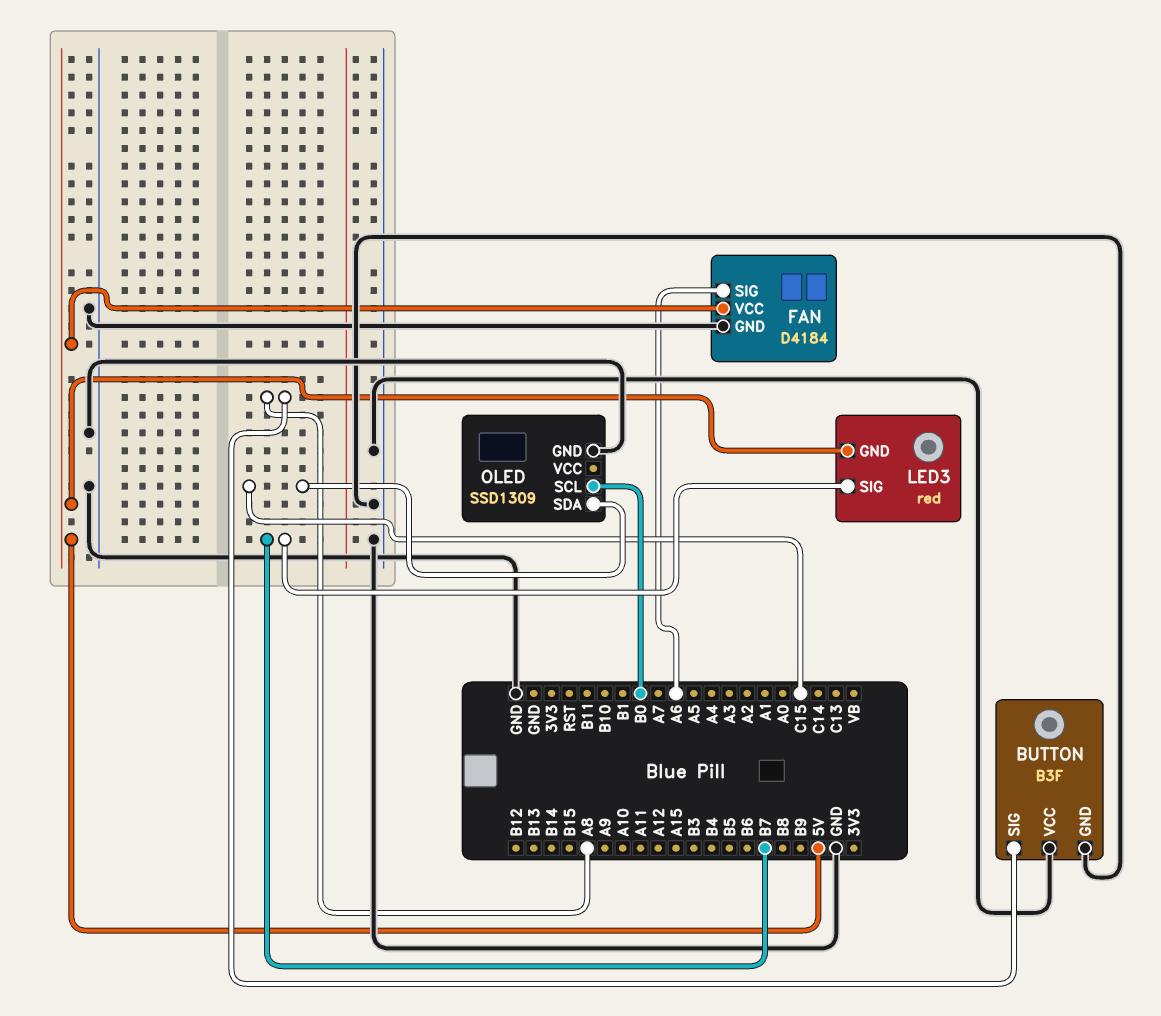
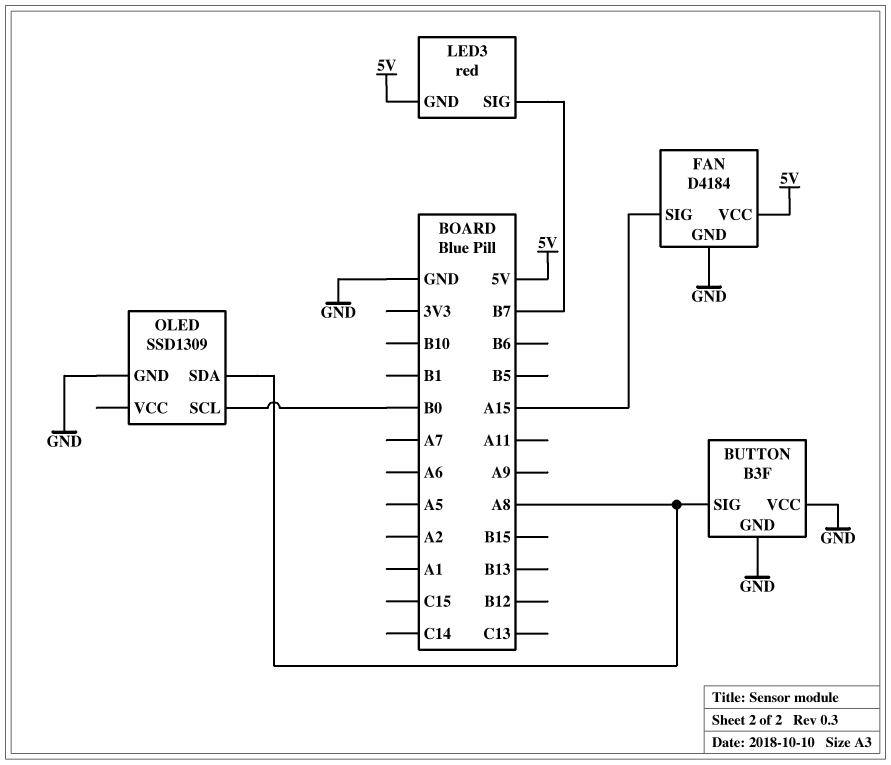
FAN pin SIG: A6 -> A15
OLED pin SDA: C15 -> A8

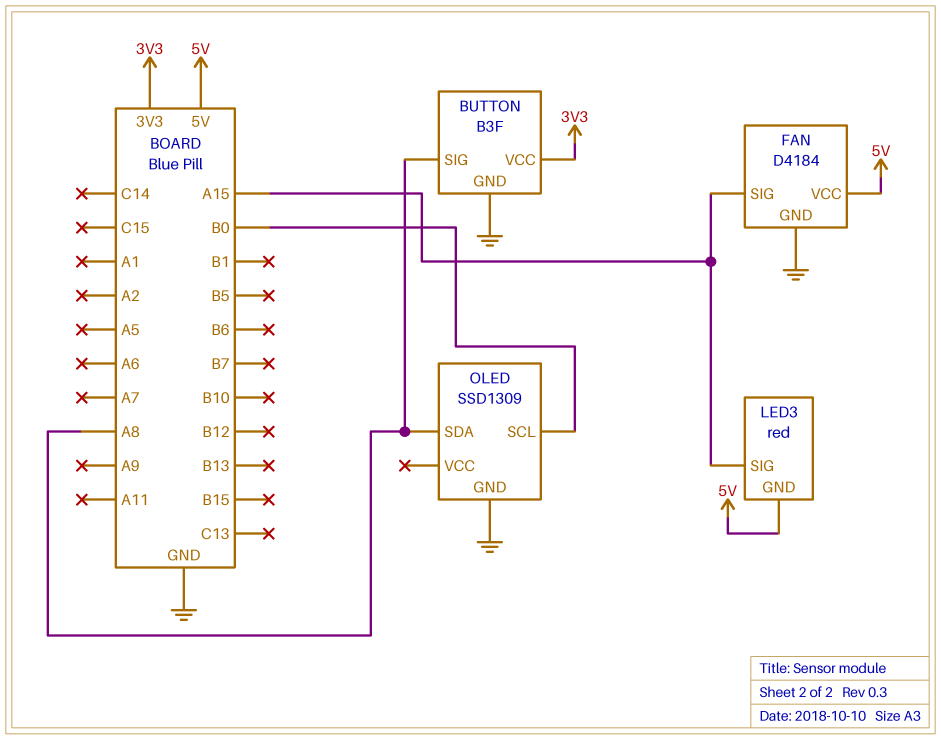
BUTTON pin VCC: GND -> 3V3
LED3 pin SIG: B7 -> A15

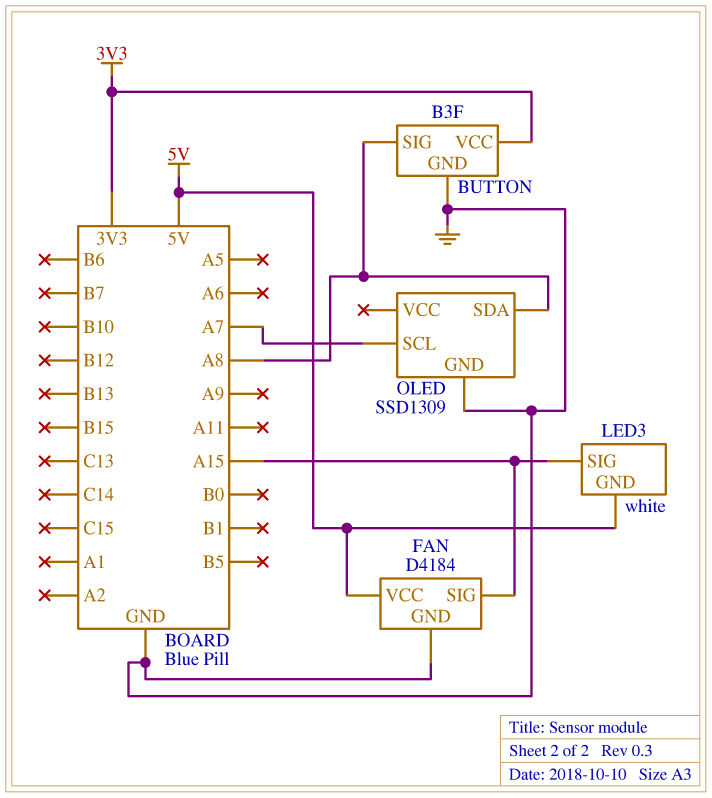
LED3: red -> white
OLED pin SCL: B0 -> A7

